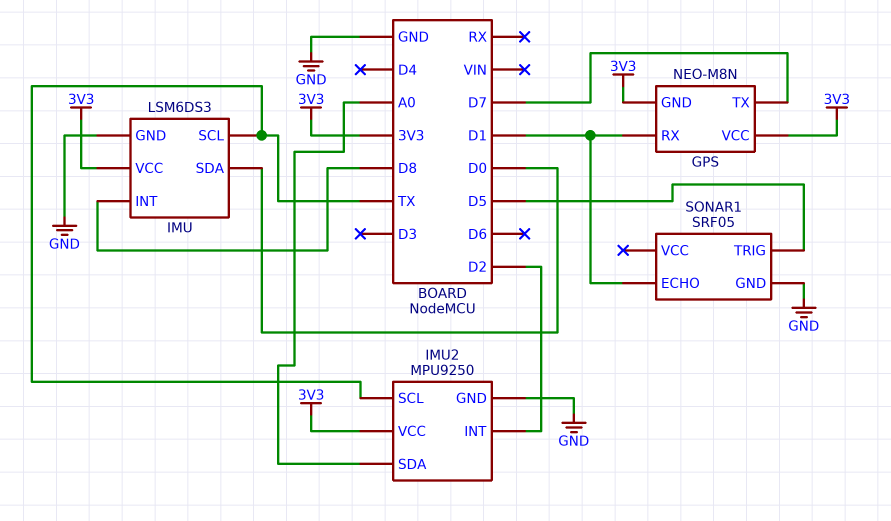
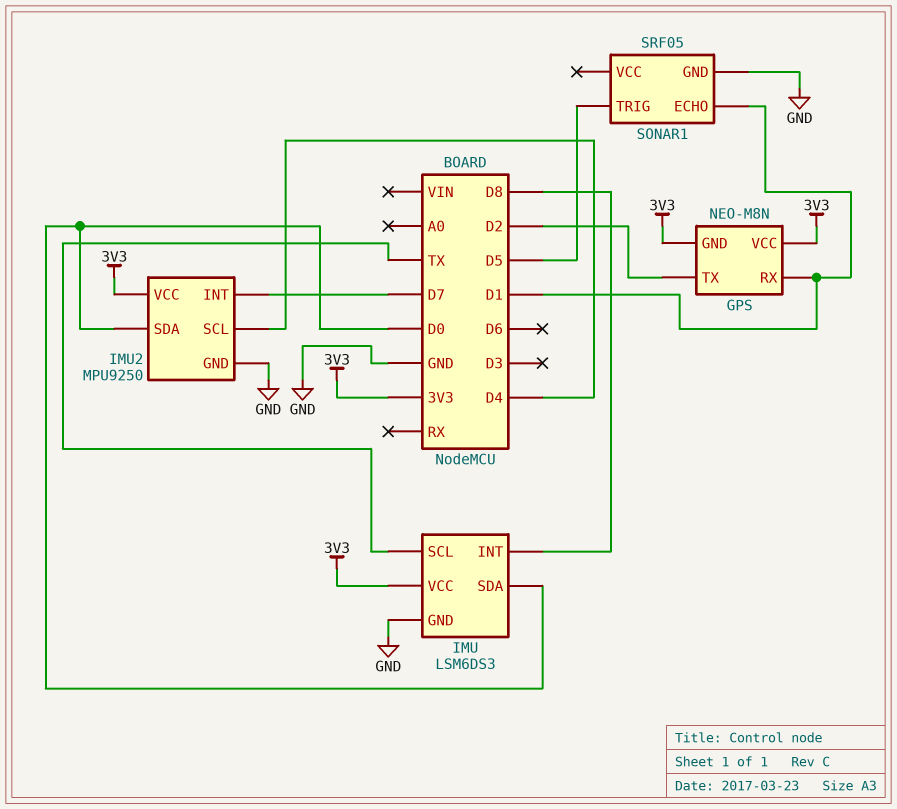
GPS pin TX: D7 -> D2
IMU2 pin INT: D2 -> D7
IMU2 pin SCL: TX -> D4
IMU2 pin SDA: A0 -> D0

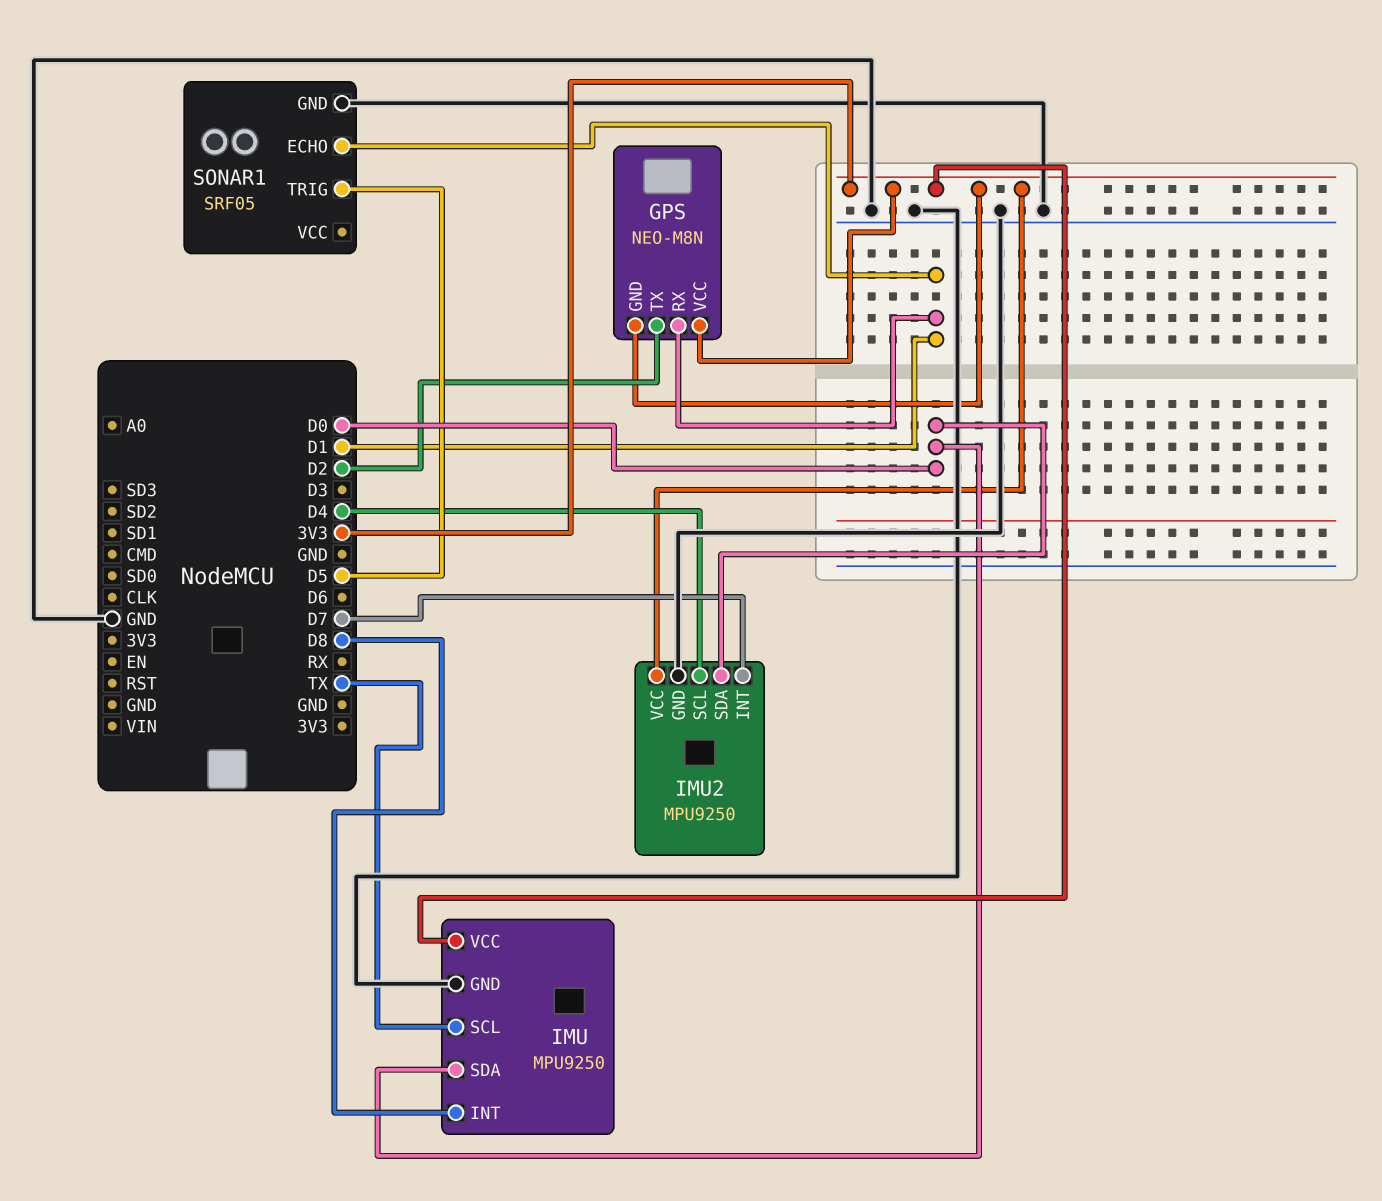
IMU: LSM6DS3 -> MPU9250

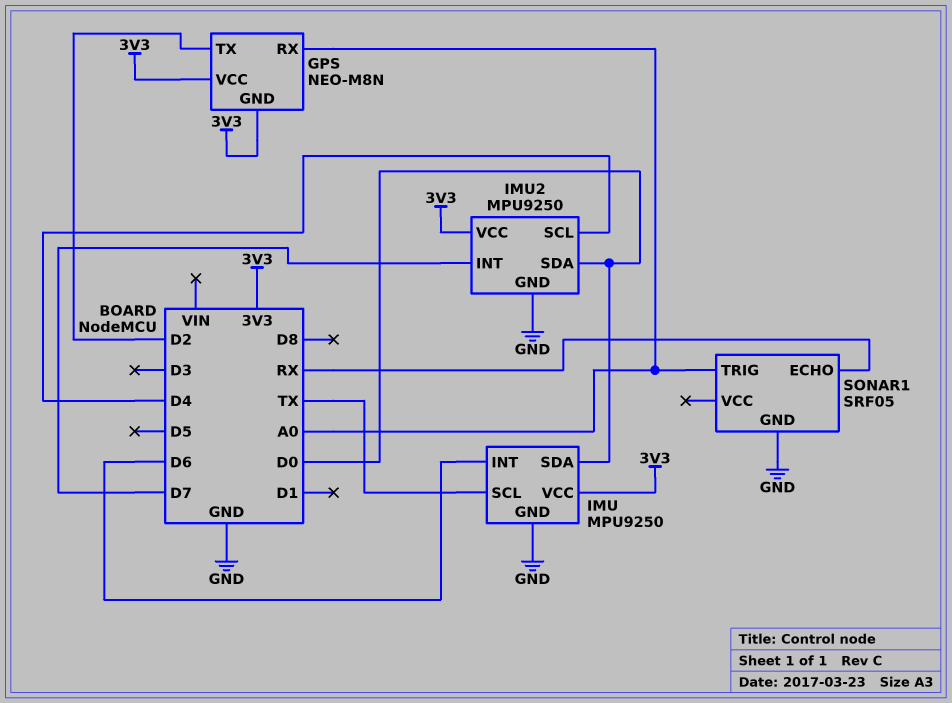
GPS pin RX: D1 -> A0
IMU pin INT: D8 -> D6
SONAR1 pin ECHO: D1 -> RX
SONAR1 pin TRIG: D5 -> A0

